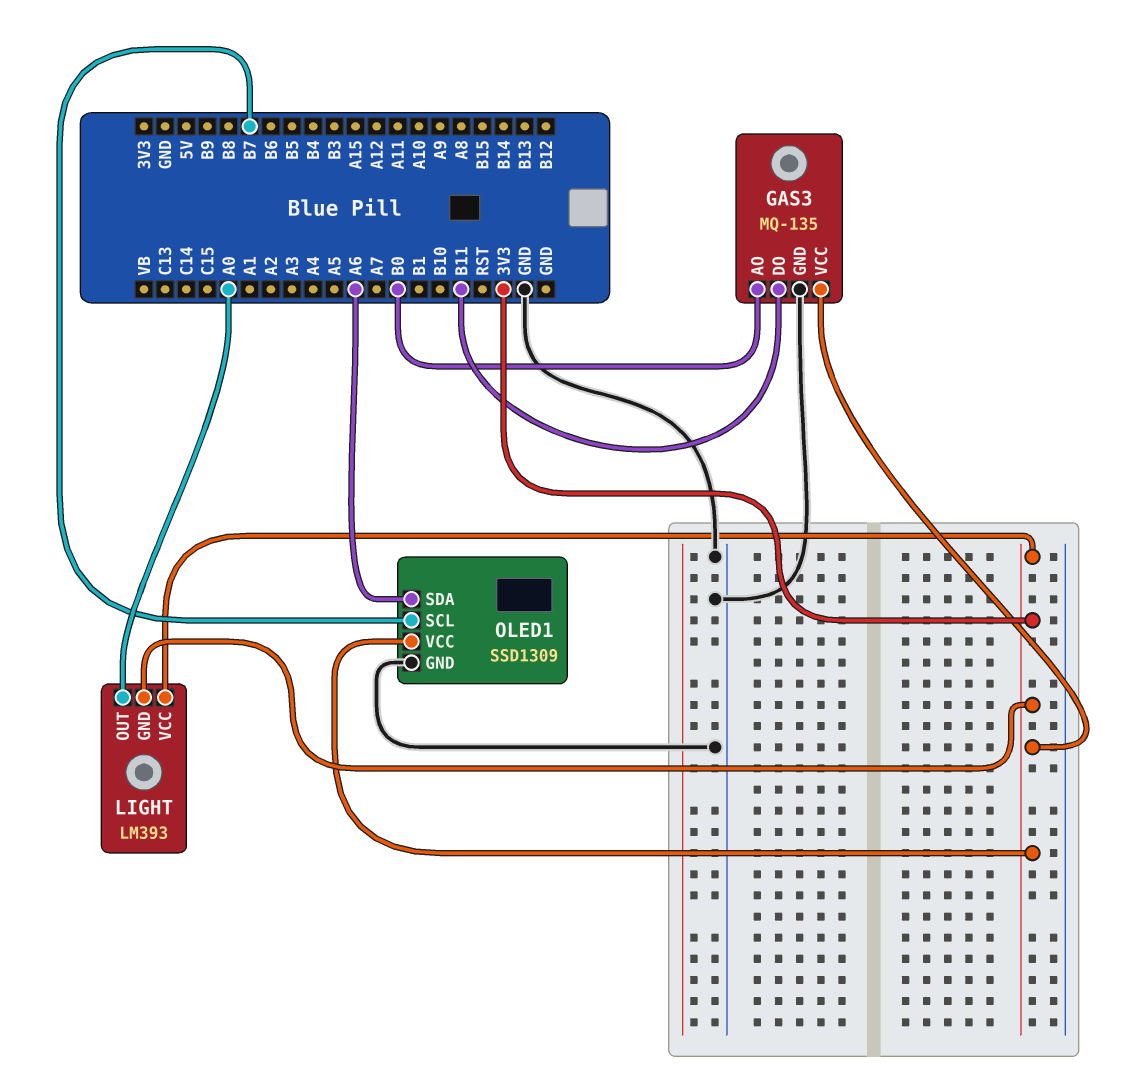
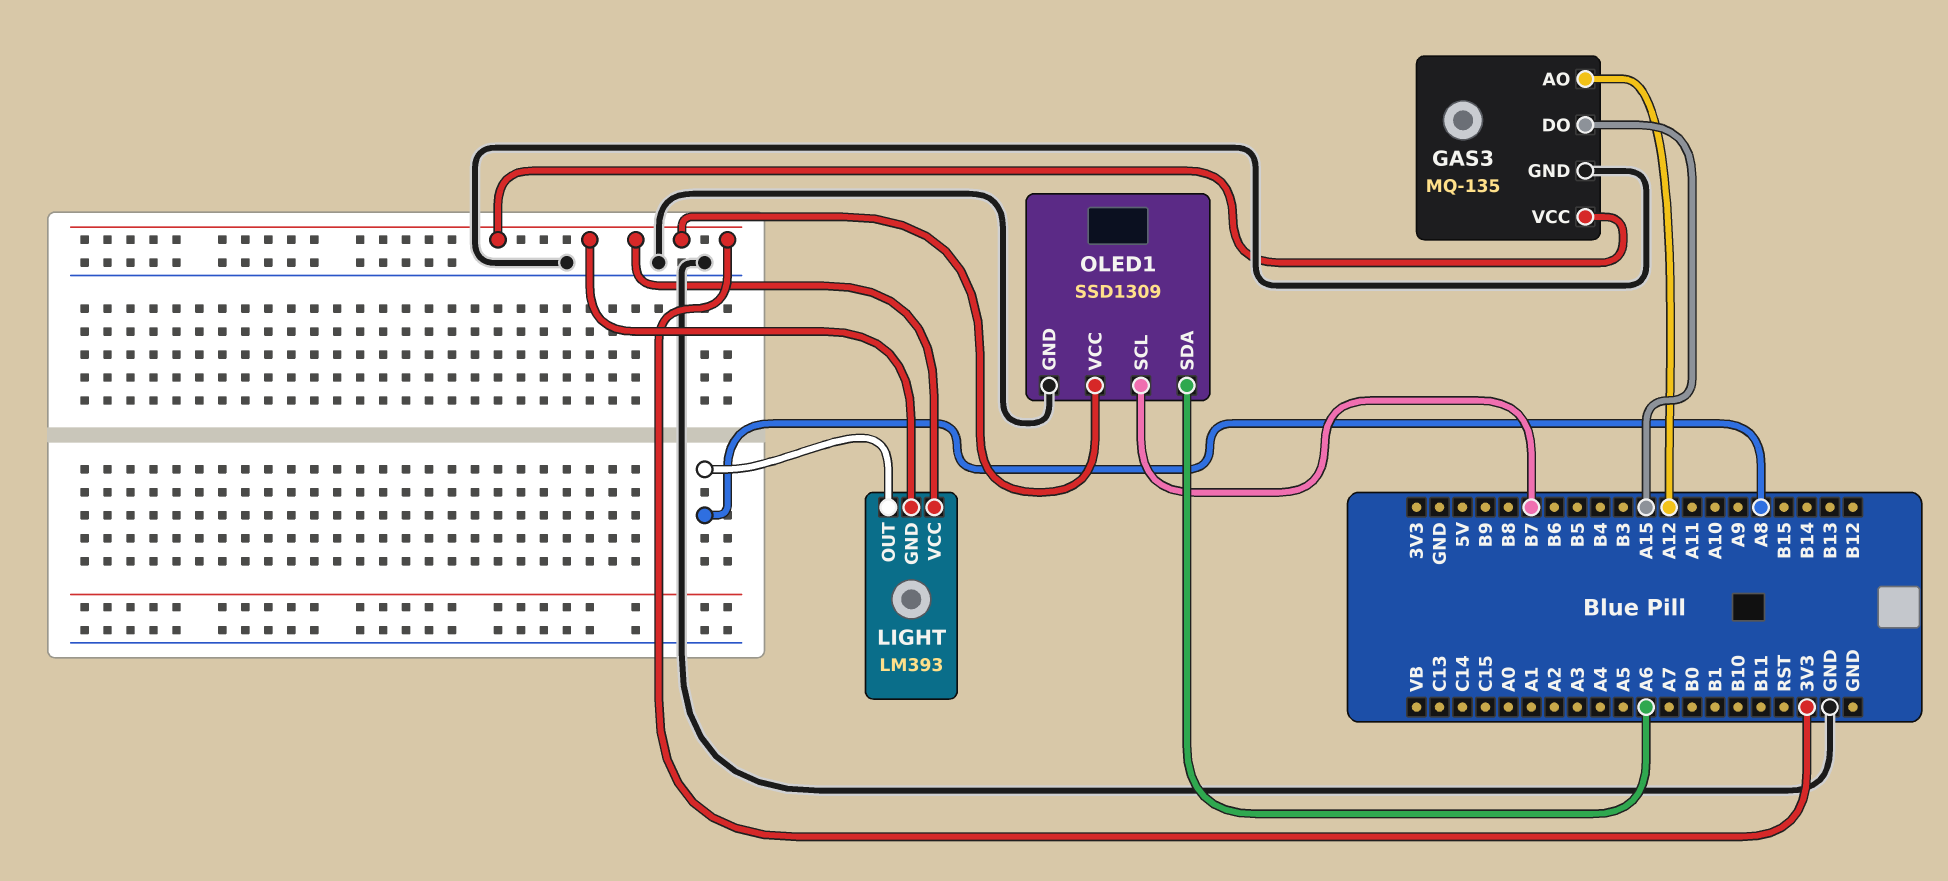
GAS3 pin AO: B0 -> A12
GAS3 pin DO: B11 -> A15
LIGHT pin OUT: A0 -> A8

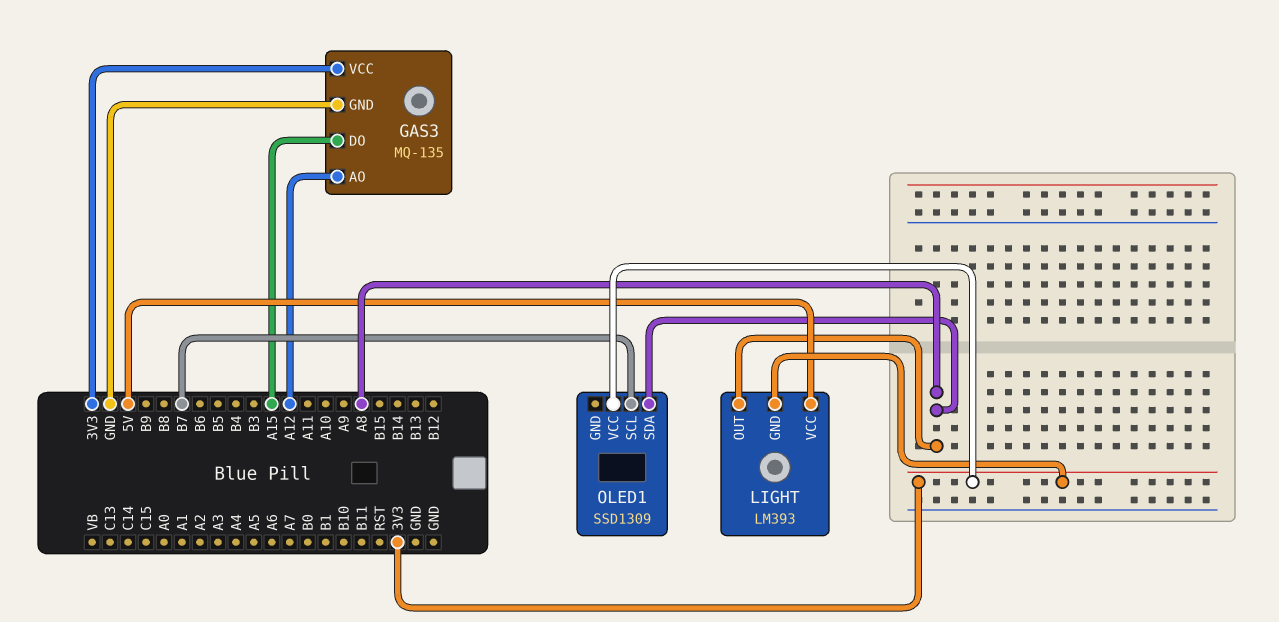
LIGHT pin VCC: 3V3 -> 5V
OLED1 pin GND: GND -> none
OLED1 pin SDA: A6 -> A8

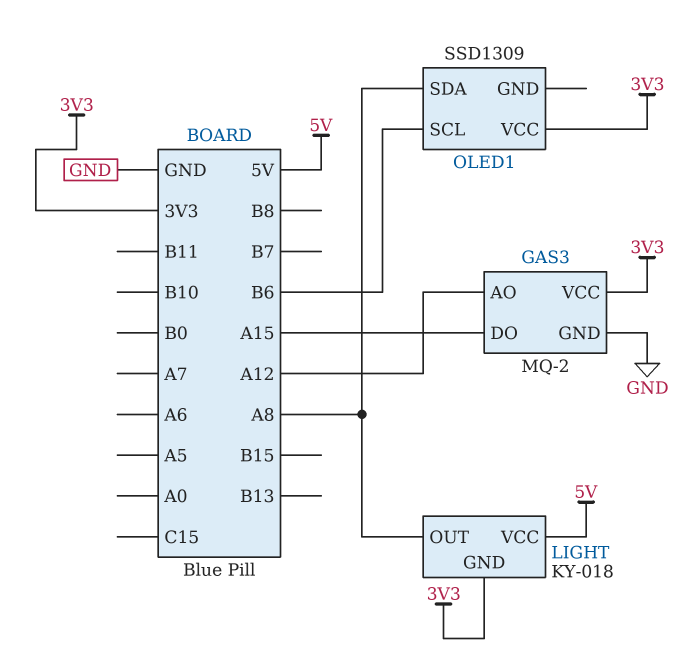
GAS3: MQ-135 -> MQ-2
LIGHT: LM393 -> KY-018
OLED1 pin SCL: B7 -> B6

